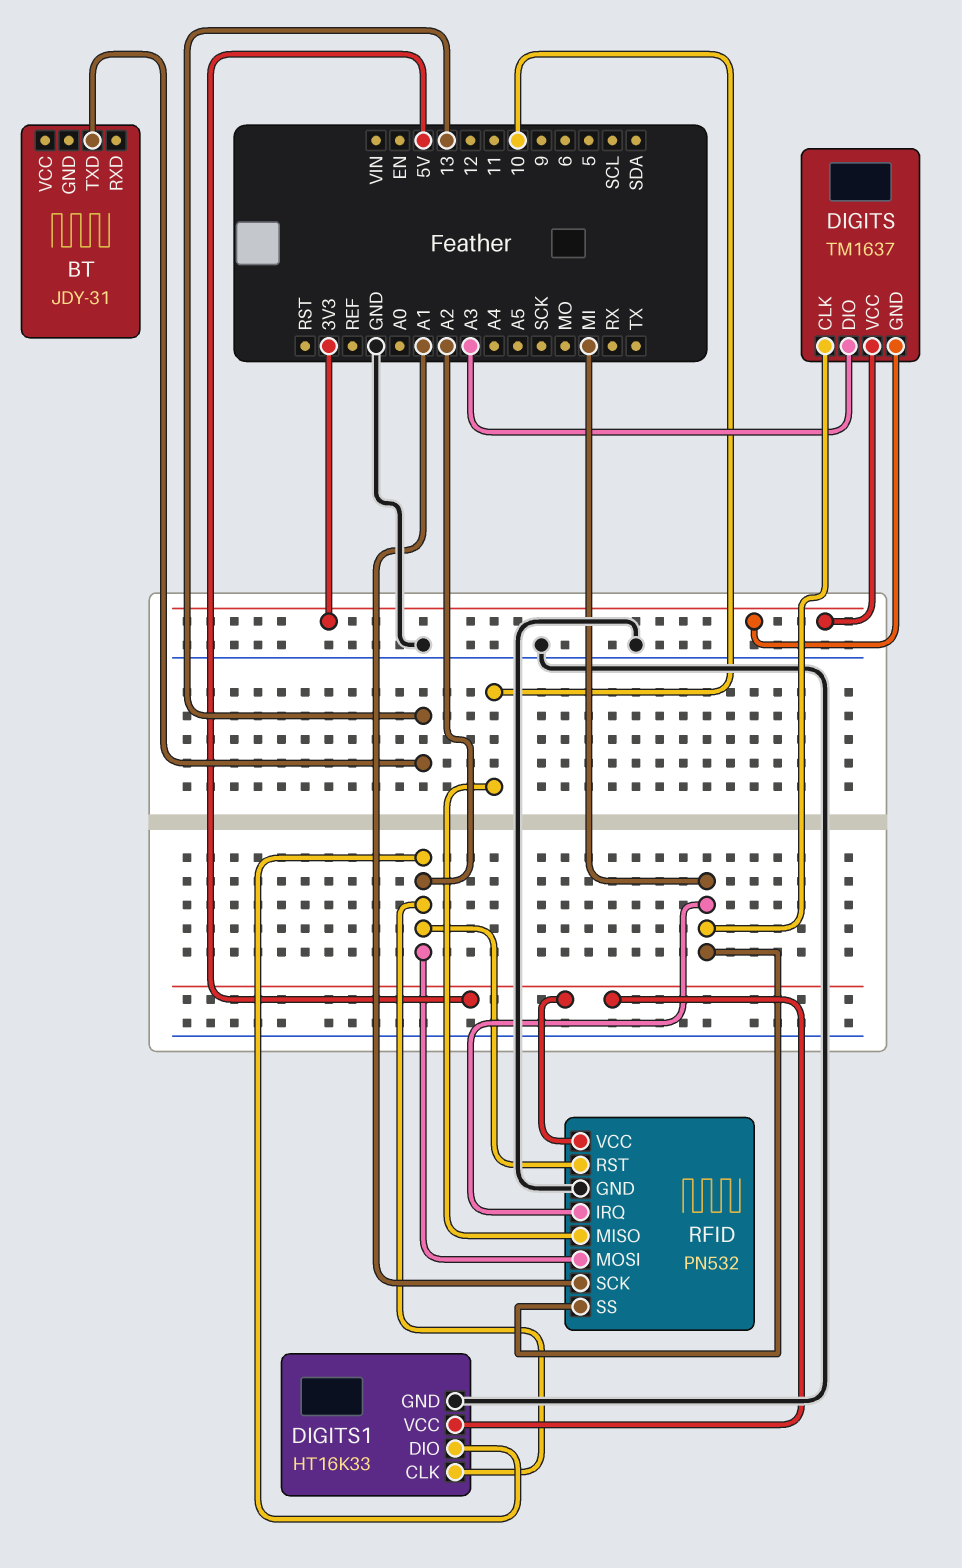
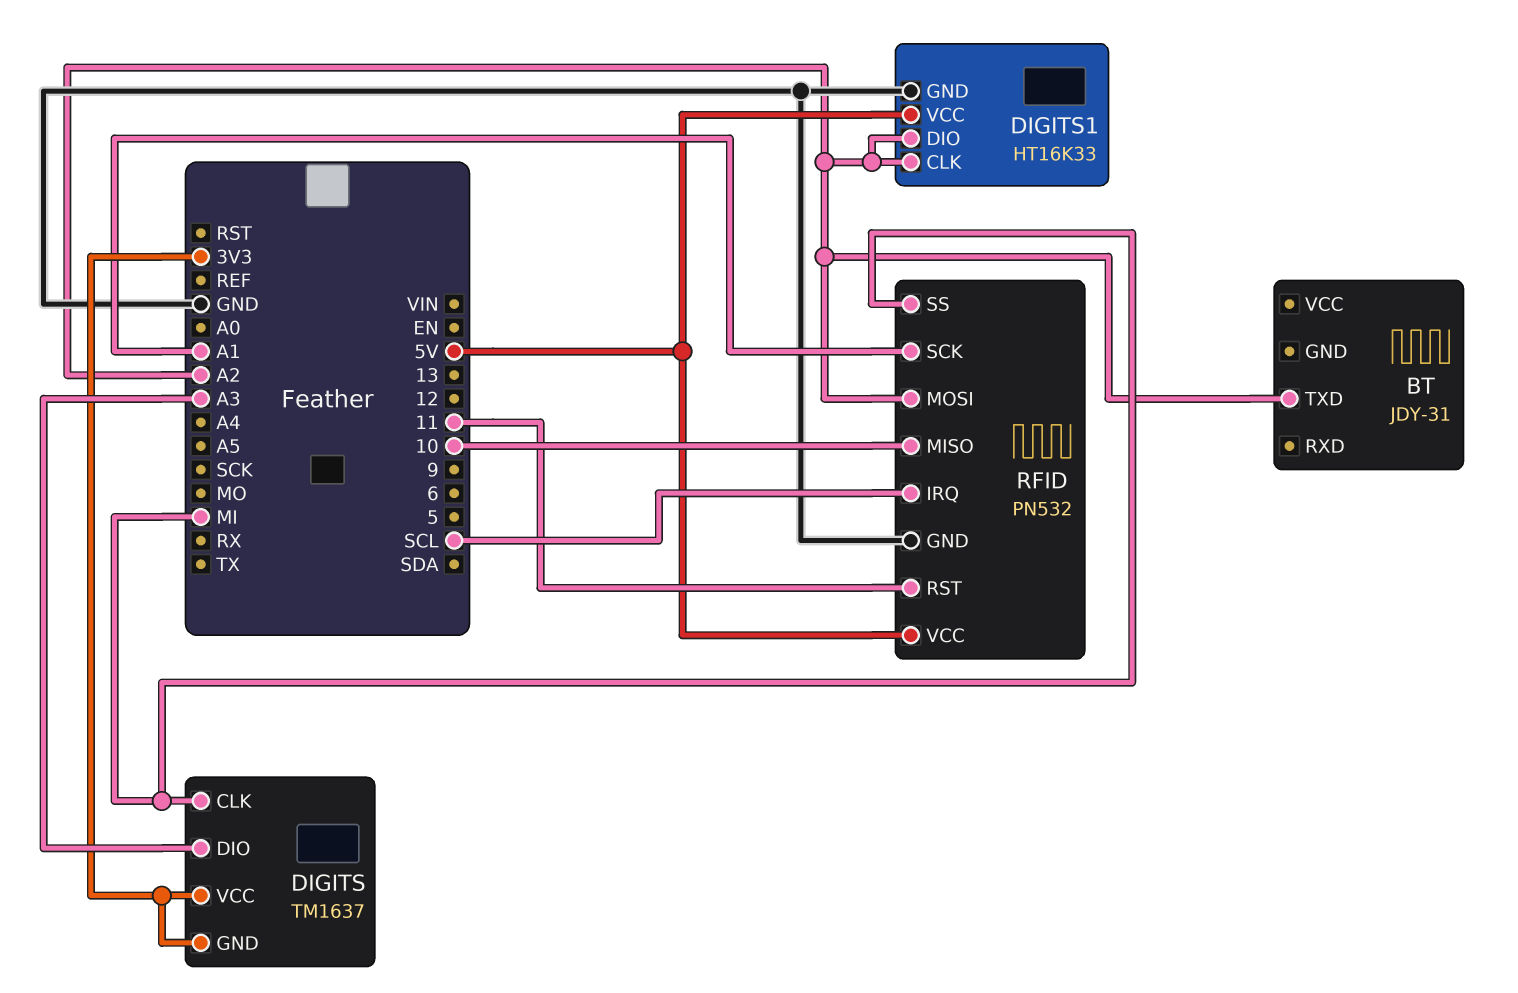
BT pin TXD: 13 -> A2
RFID pin IRQ: MI -> SCL
RFID pin RST: A2 -> 11

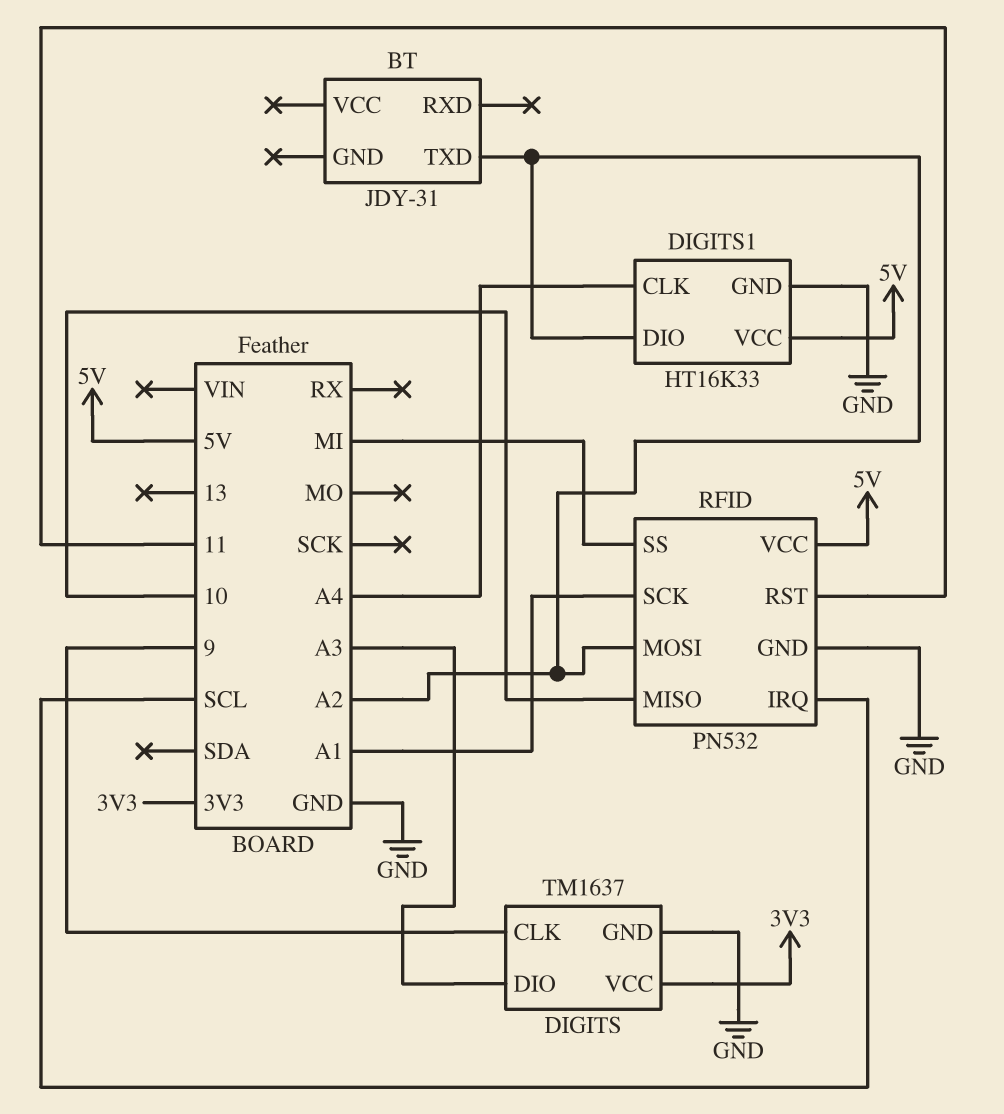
DIGITS pin CLK: MI -> 9
DIGITS pin GND: 3V3 -> GND
DIGITS1 pin CLK: A2 -> A4

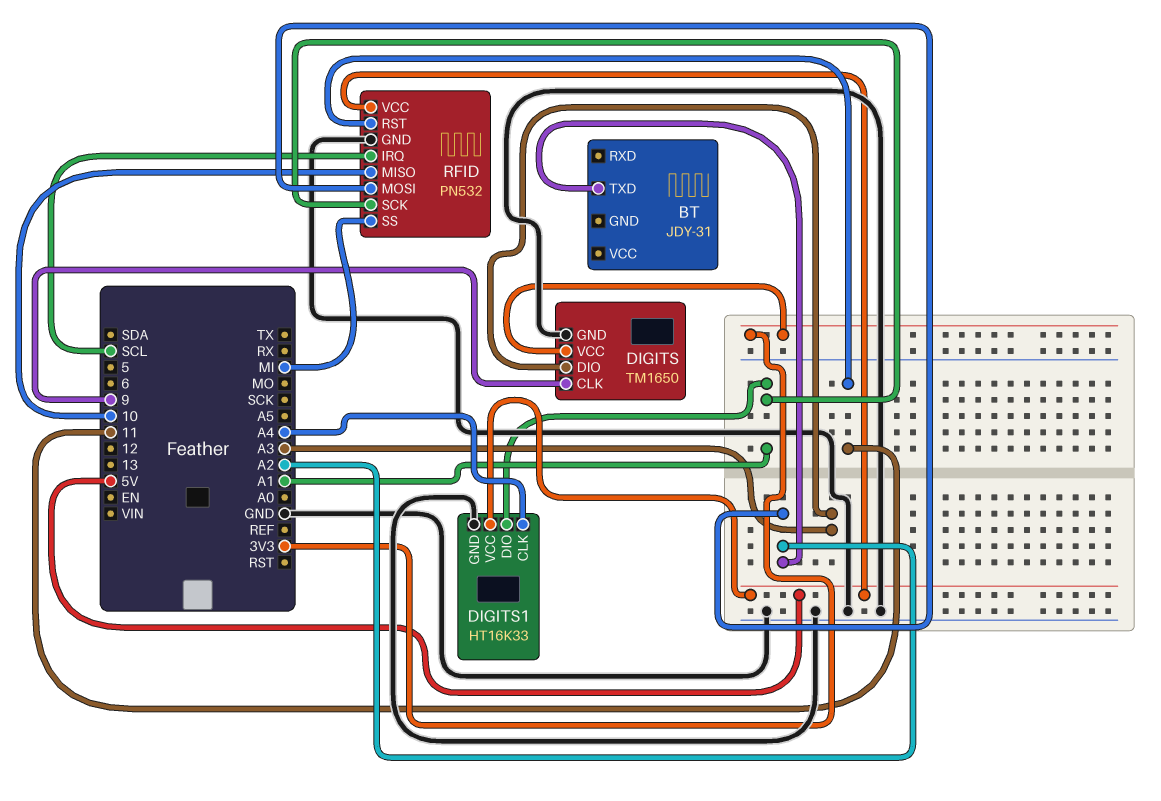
DIGITS: TM1637 -> TM1650
DIGITS1 pin DIO: A2 -> A1

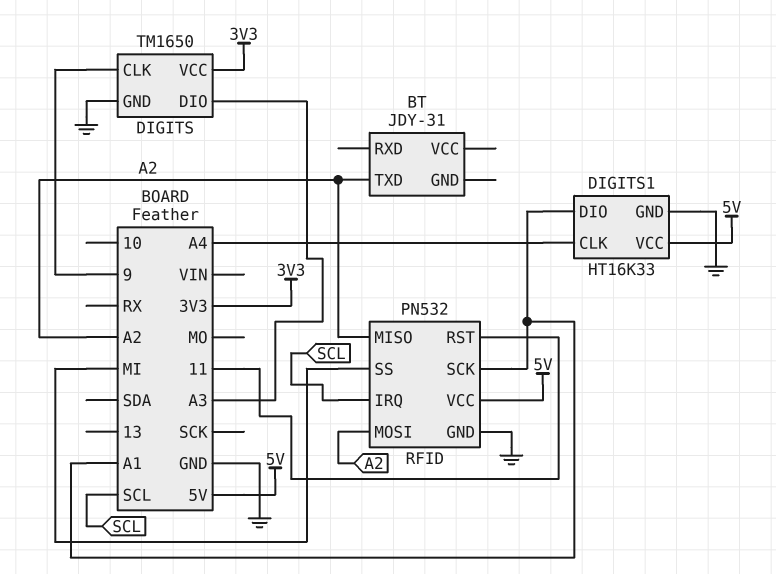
RFID pin MISO: 10 -> A2

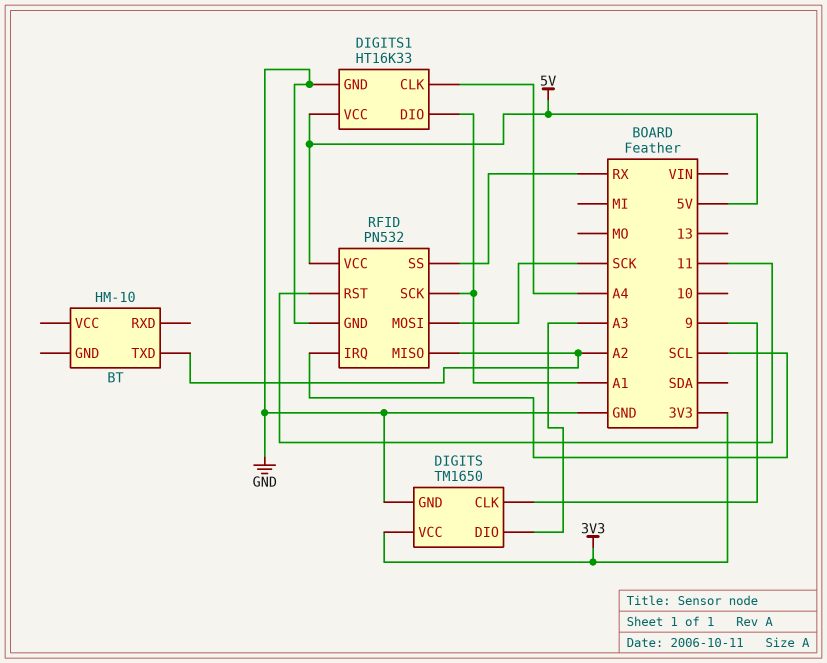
BT: JDY-31 -> HM-10
RFID pin MOSI: A2 -> SCK
RFID pin SS: MI -> RX

